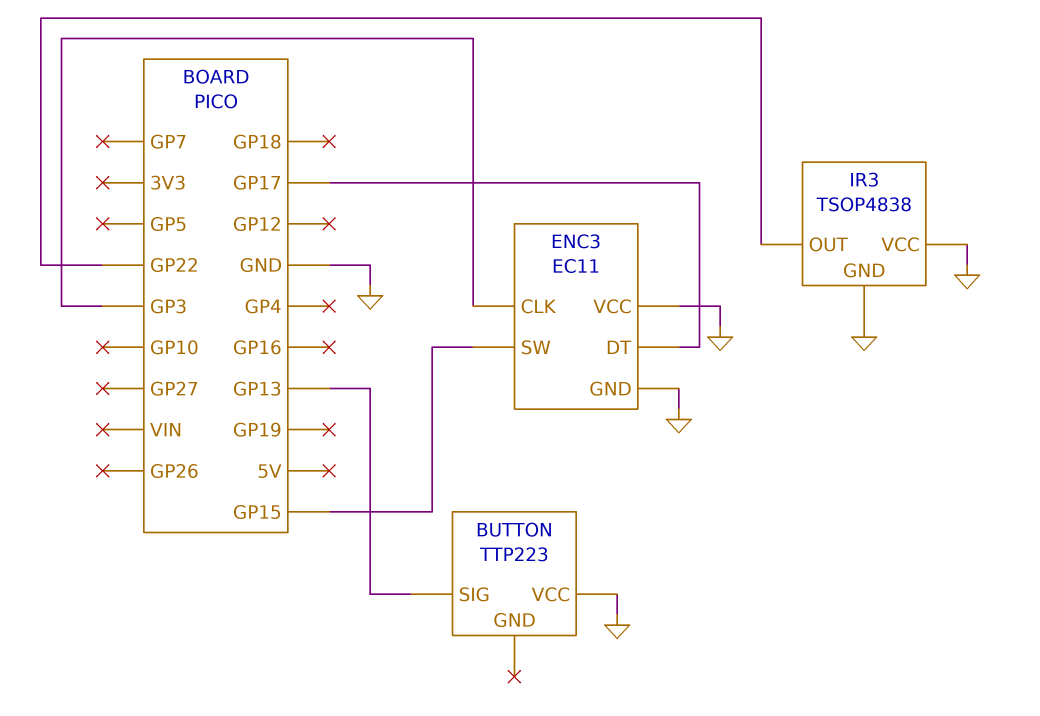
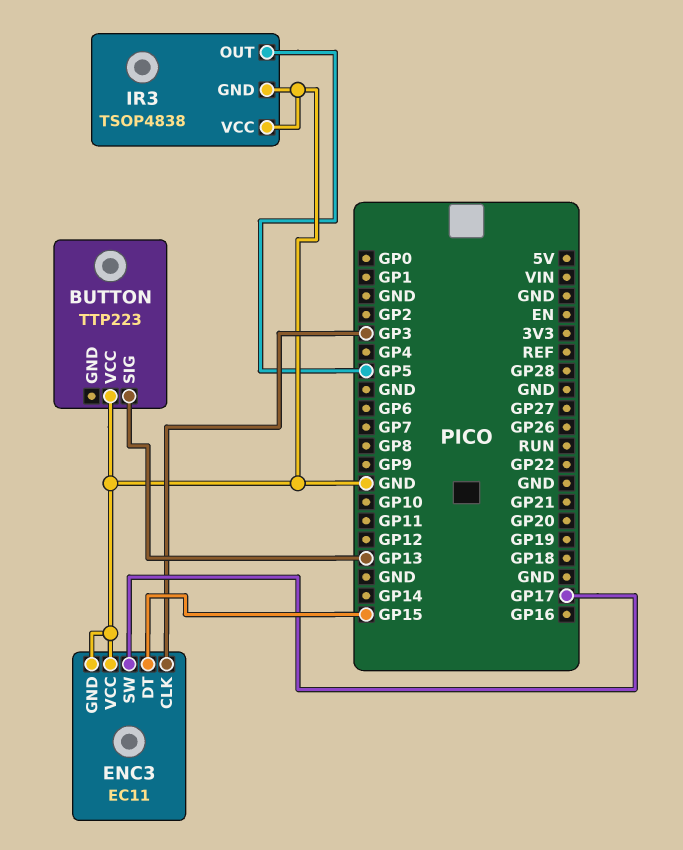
ENC3 pin DT: GP17 -> GP15
ENC3 pin SW: GP15 -> GP17
IR3 pin OUT: GP22 -> GP5

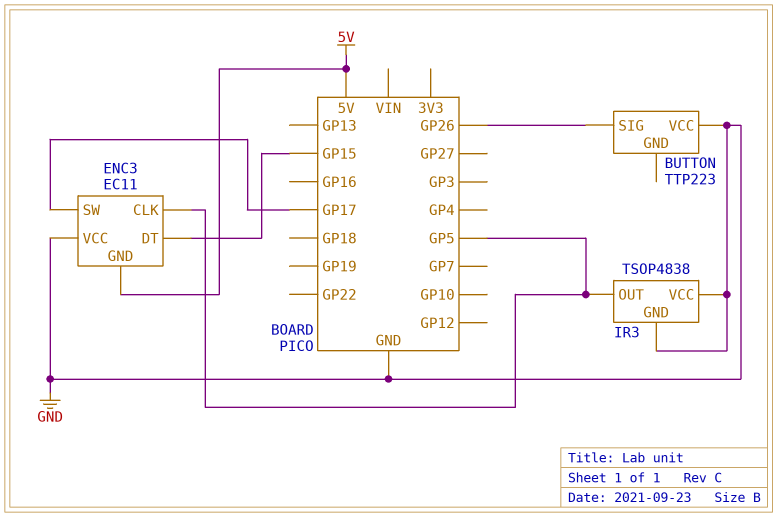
BUTTON pin SIG: GP13 -> GP26
ENC3 pin CLK: GP3 -> GP5
ENC3 pin GND: GND -> 5V

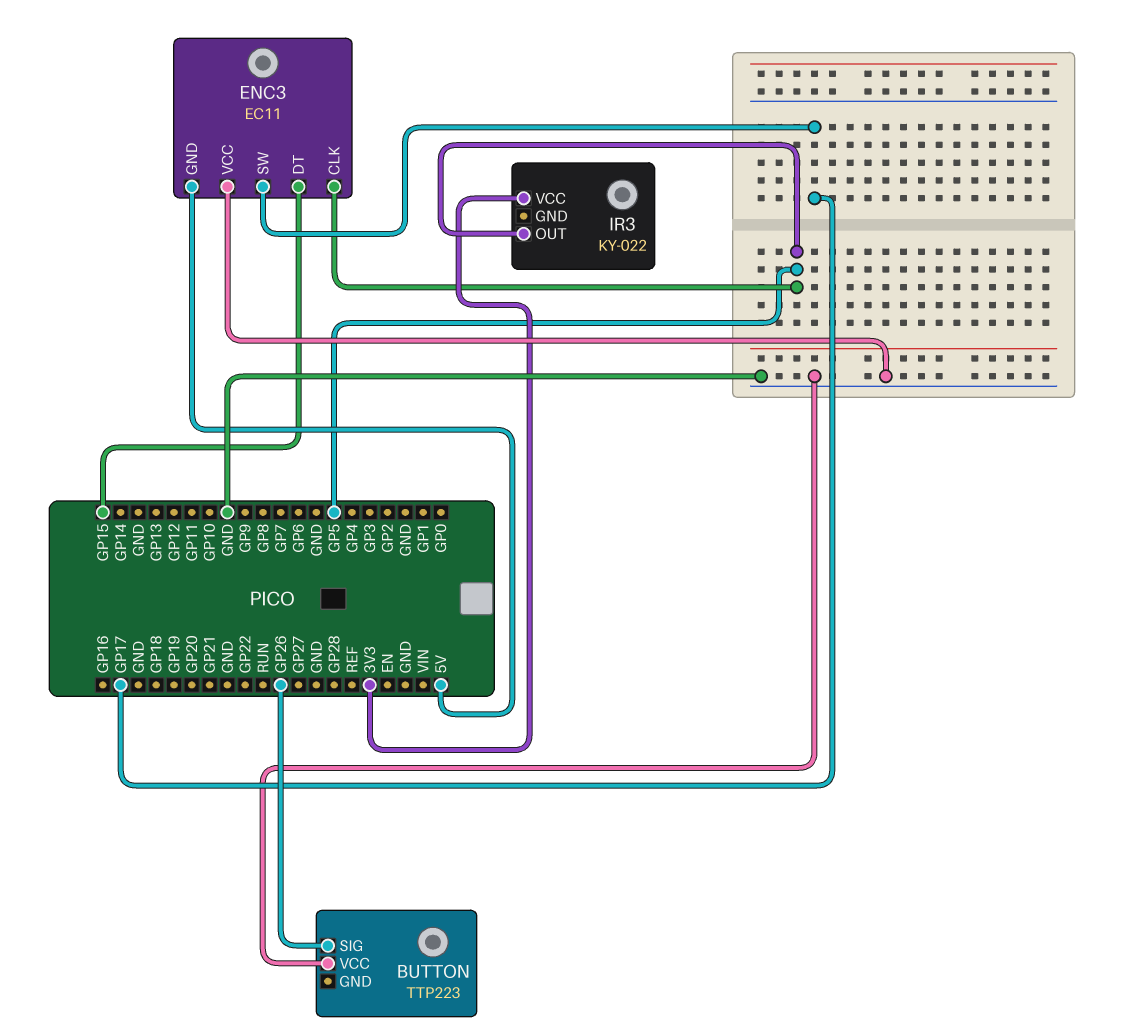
IR3: TSOP4838 -> KY-022
IR3 pin GND: GND -> none
IR3 pin VCC: GND -> 3V3

